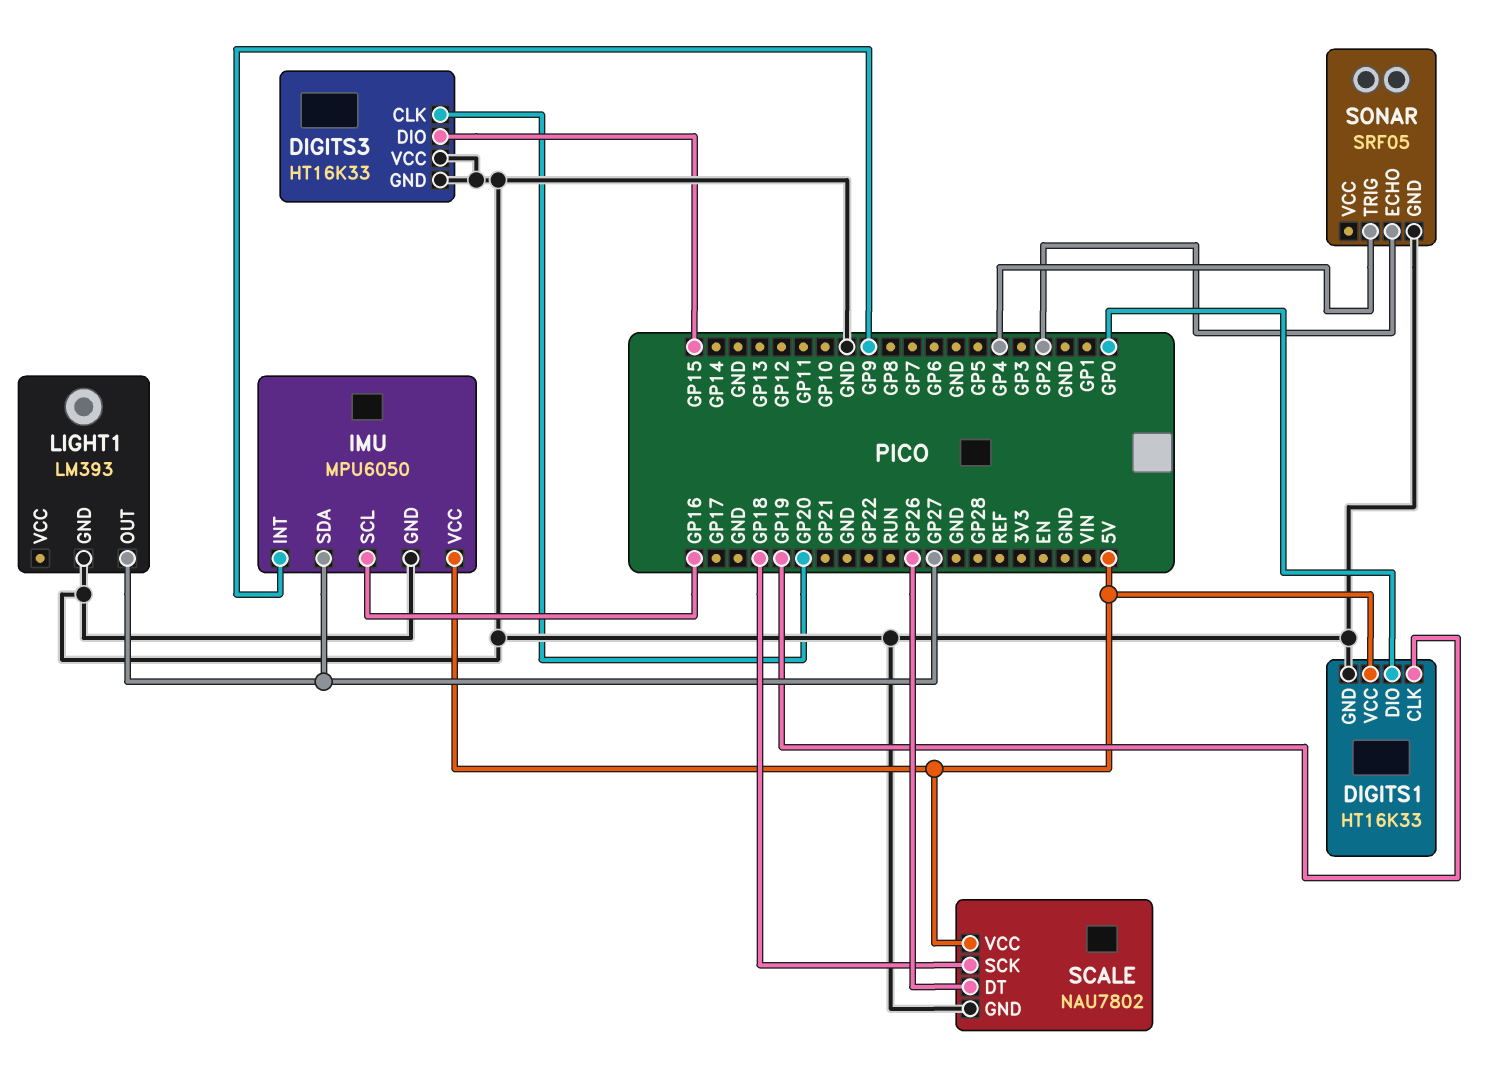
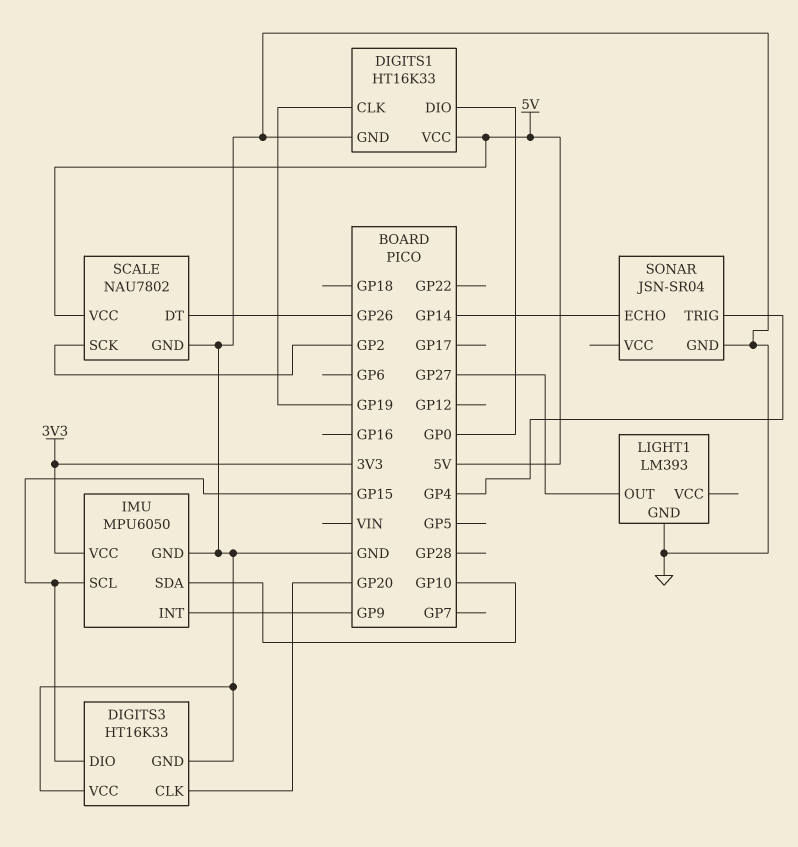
IMU pin SCL: GP16 -> GP15
IMU pin SDA: GP27 -> GP10
IMU pin VCC: 5V -> 3V3
SCALE pin SCK: GP18 -> GP2
SONAR: SRF05 -> JSN-SR04
SONAR pin ECHO: GP2 -> GP14

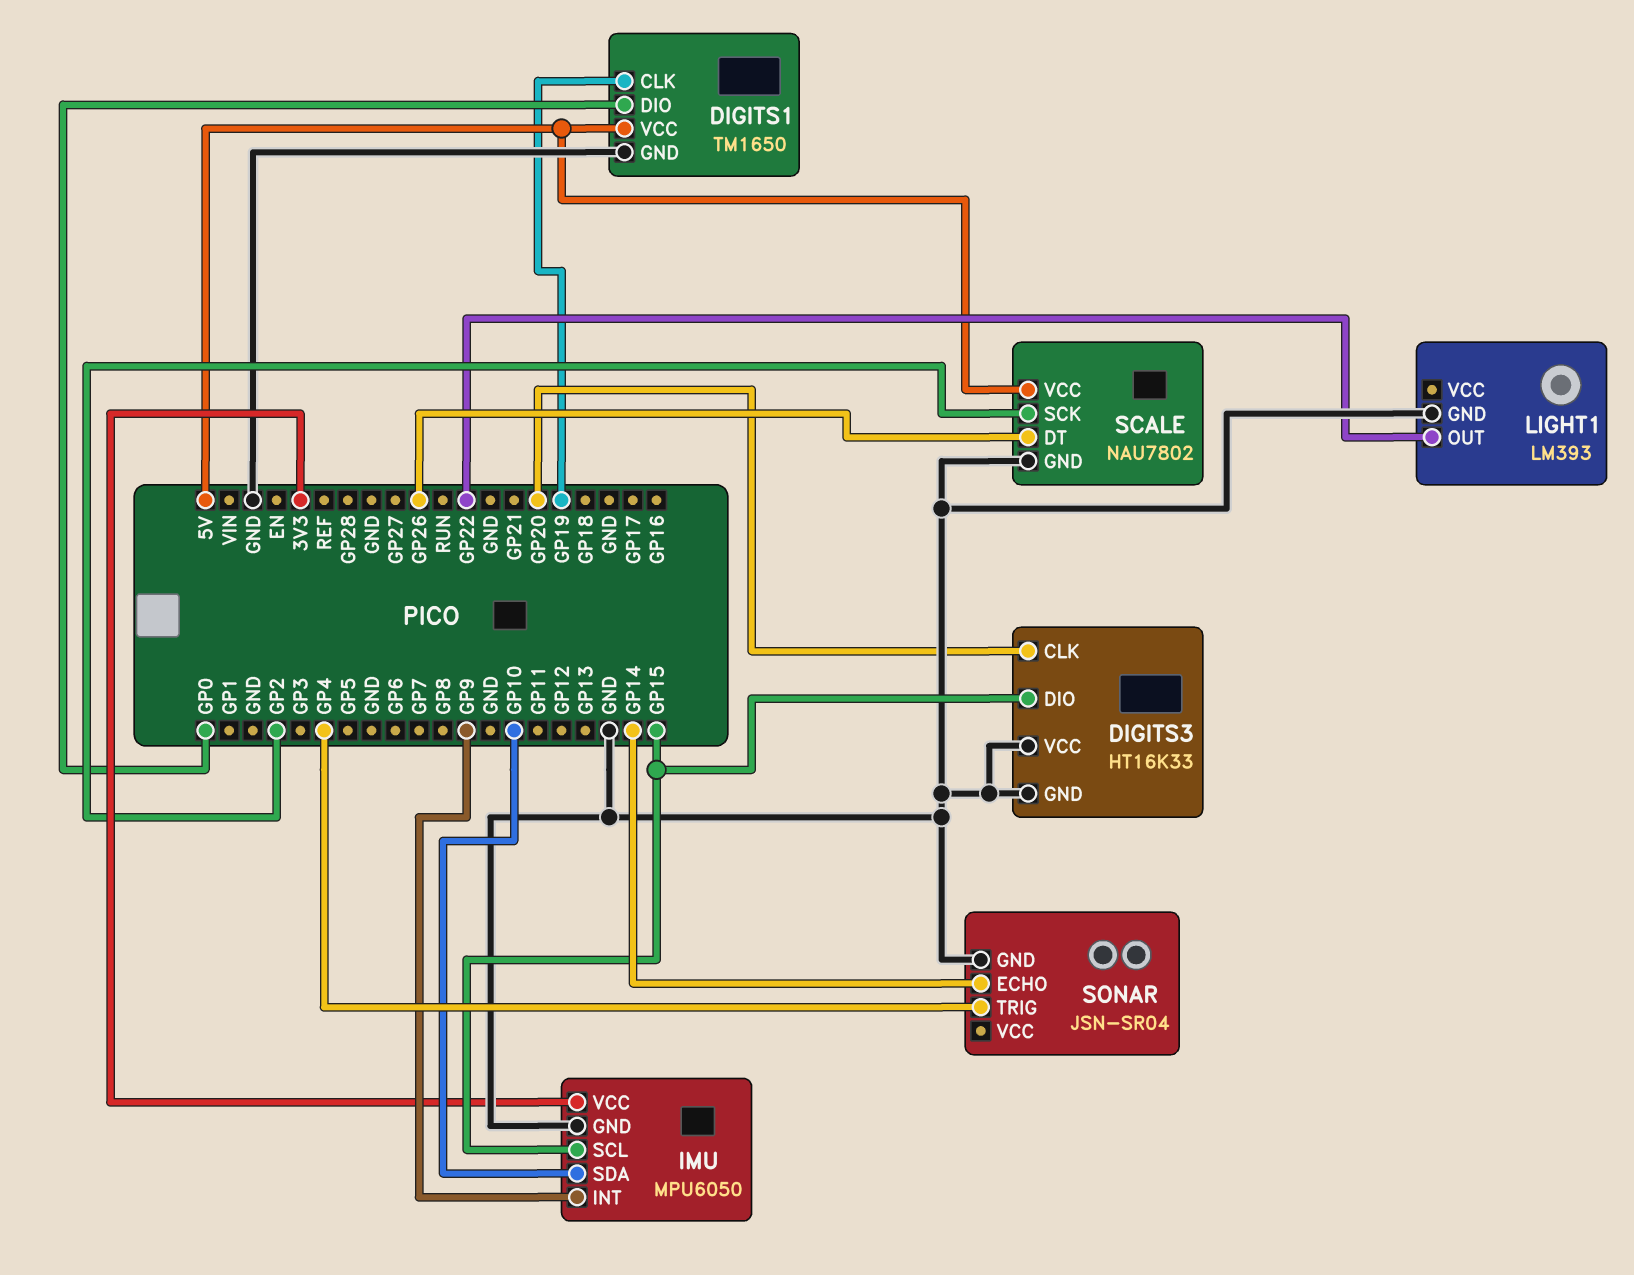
DIGITS1: HT16K33 -> TM1650
LIGHT1 pin OUT: GP27 -> GP22

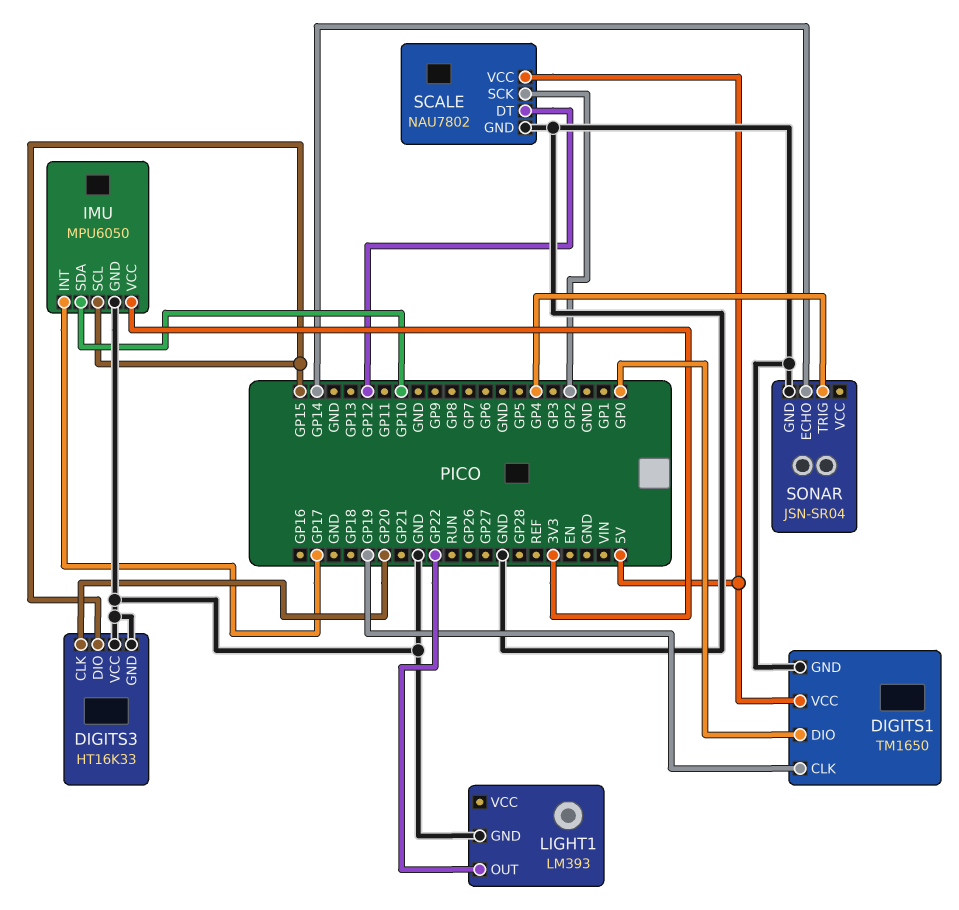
IMU pin INT: GP9 -> GP17
SCALE pin DT: GP26 -> GP12

